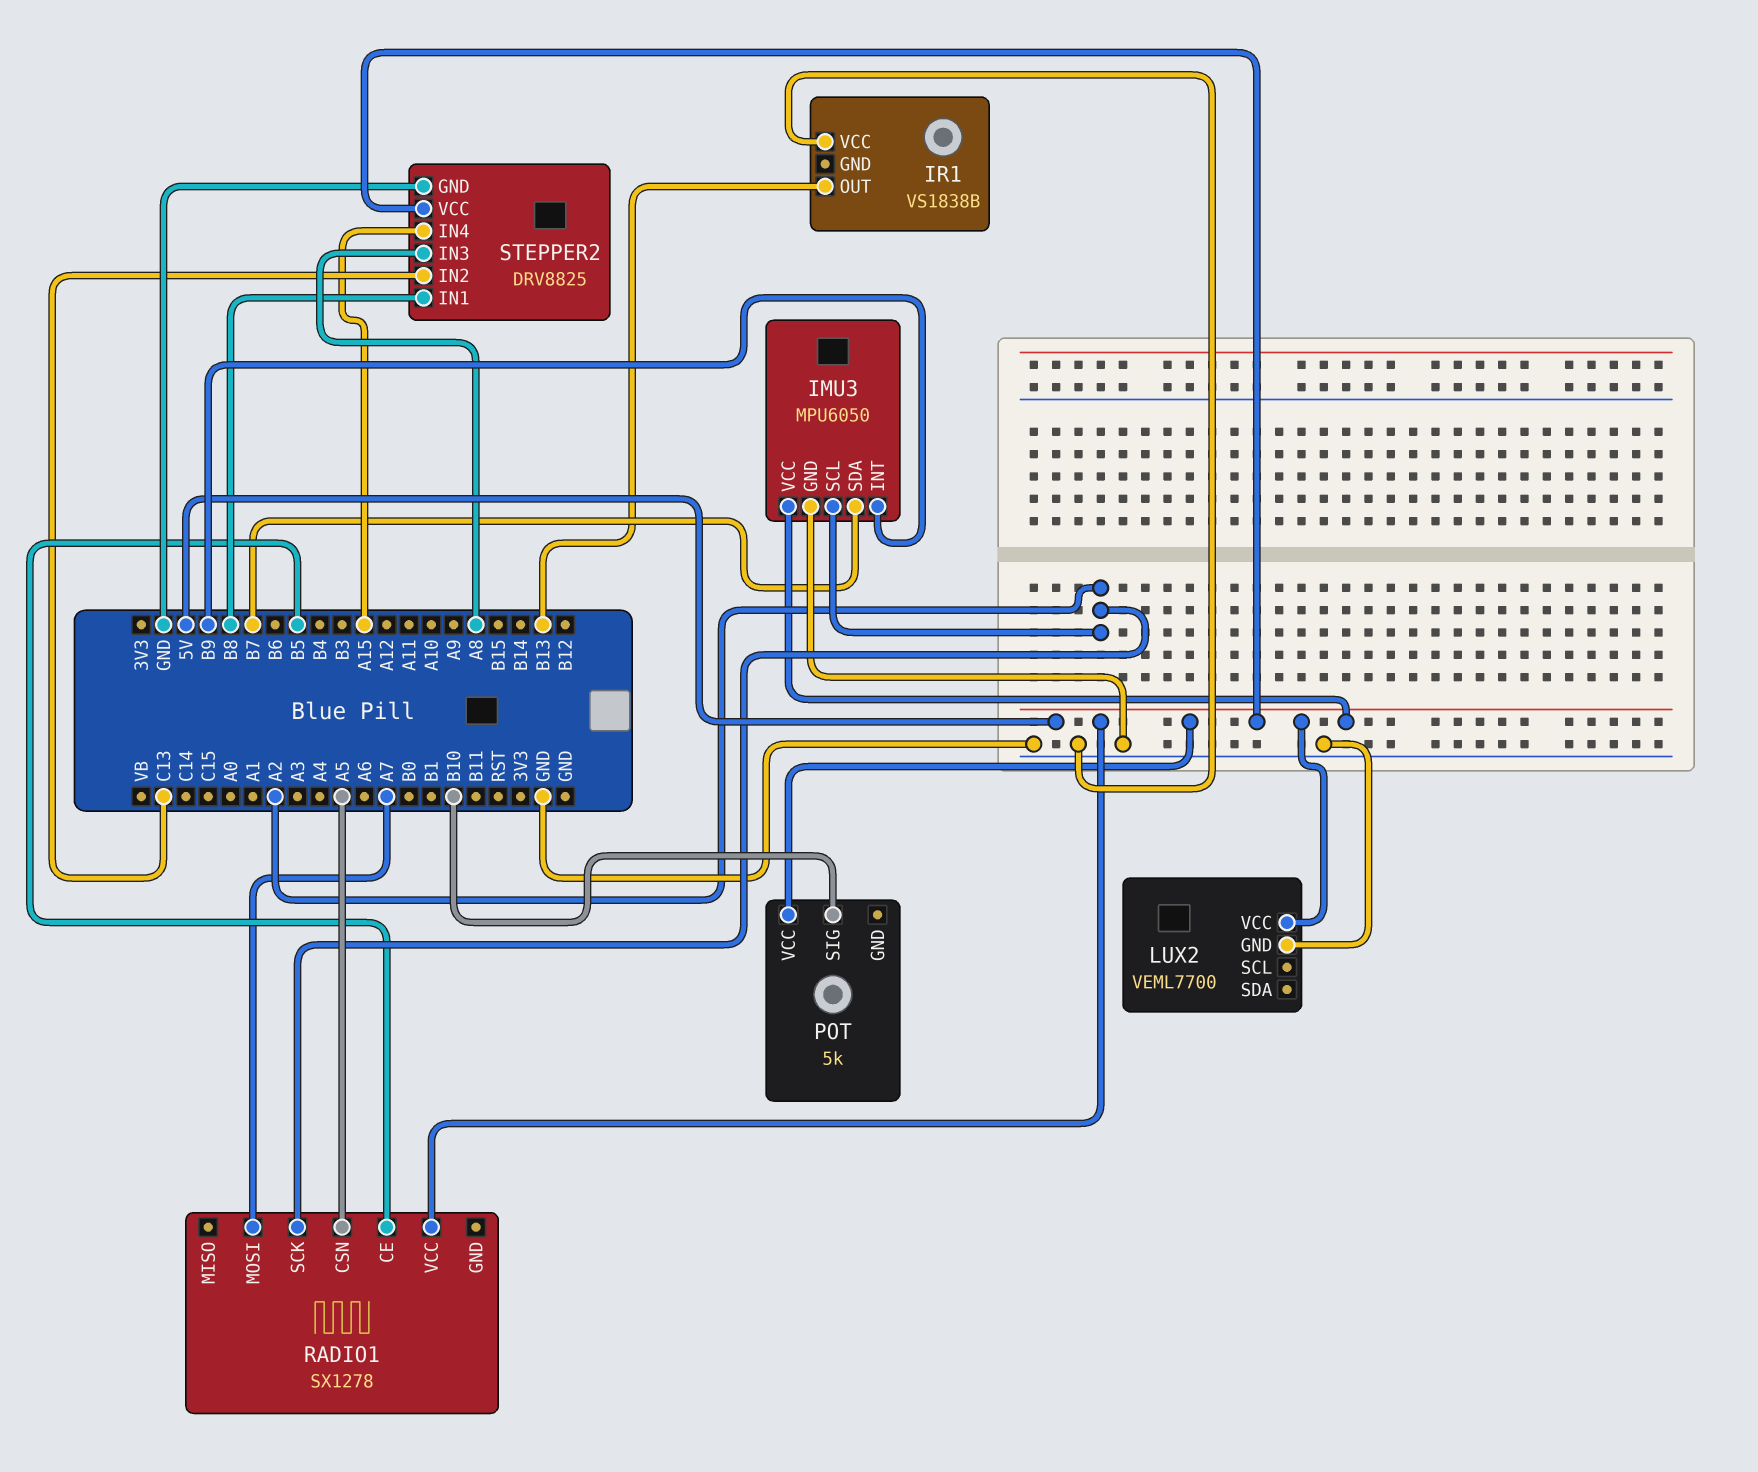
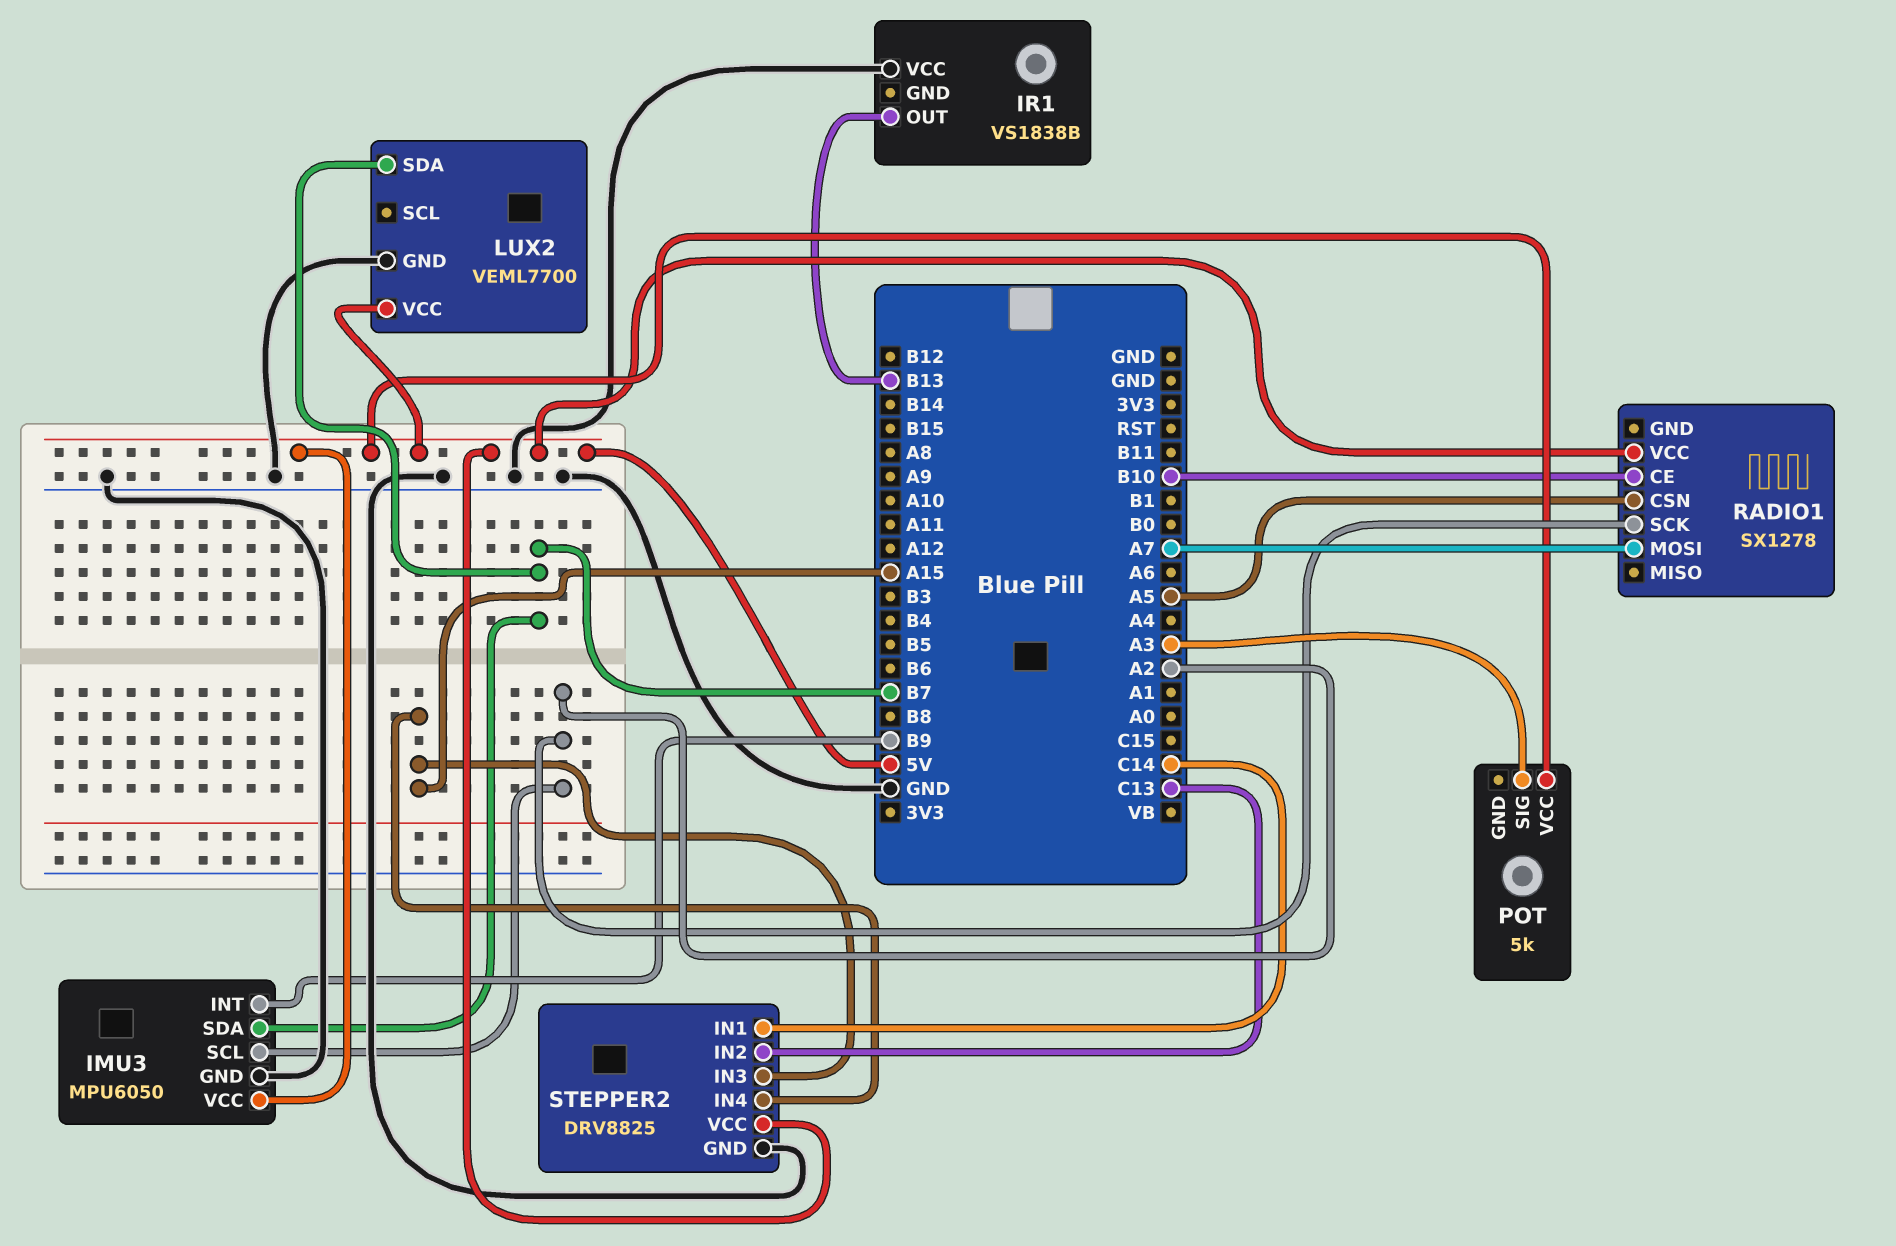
LUX2 pin SDA: none -> B7
POT pin SIG: B10 -> A3
RADIO1 pin CE: B5 -> B10
STEPPER2 pin IN1: B8 -> C14
STEPPER2 pin IN3: A8 -> A15

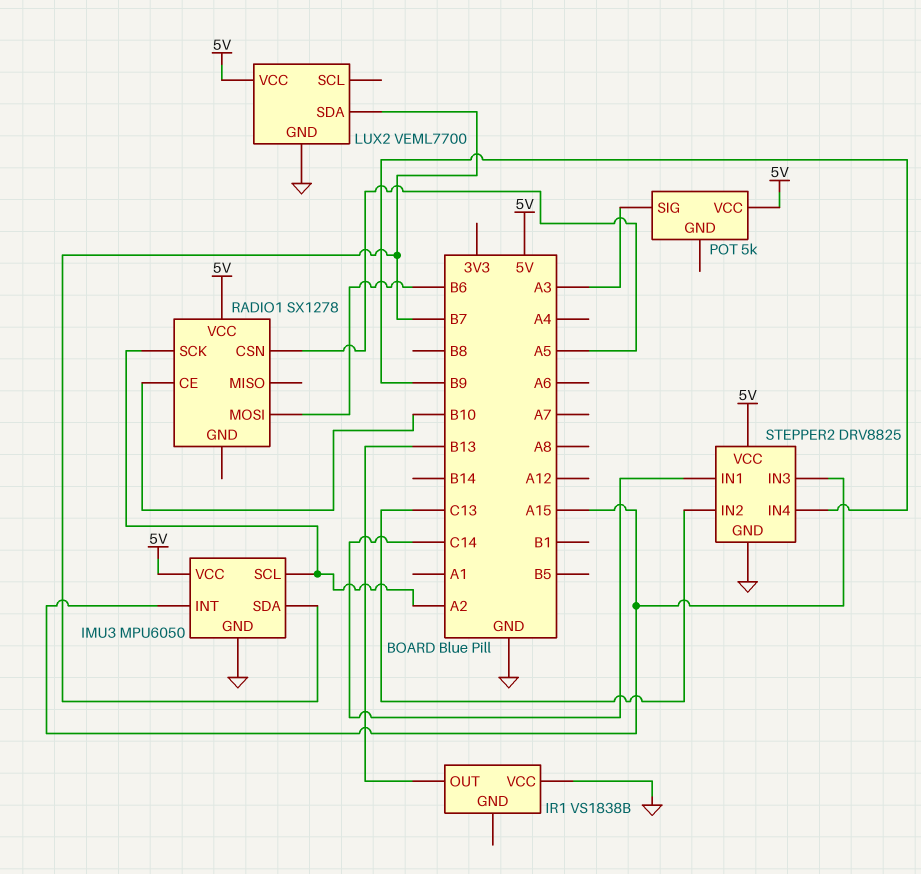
IMU3 pin INT: B9 -> A15
RADIO1 pin MOSI: A7 -> B6
STEPPER2 pin IN4: A15 -> B9

